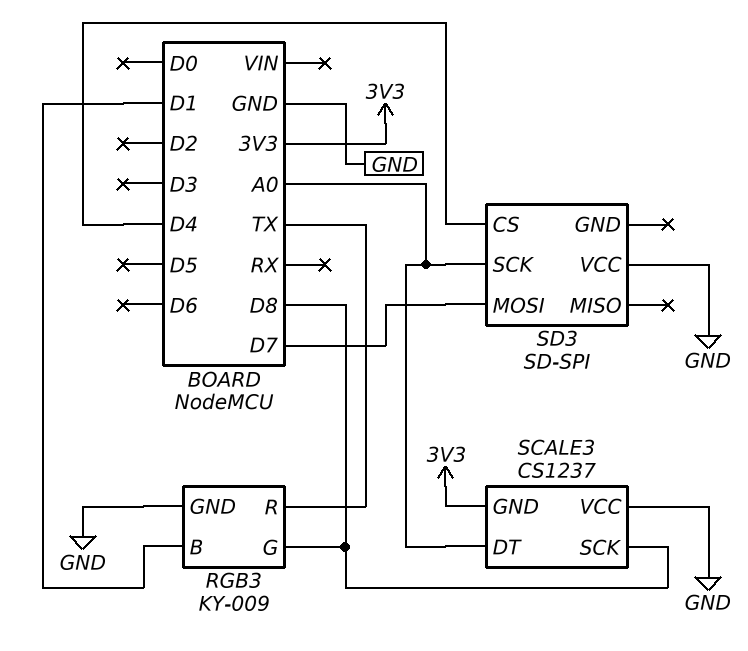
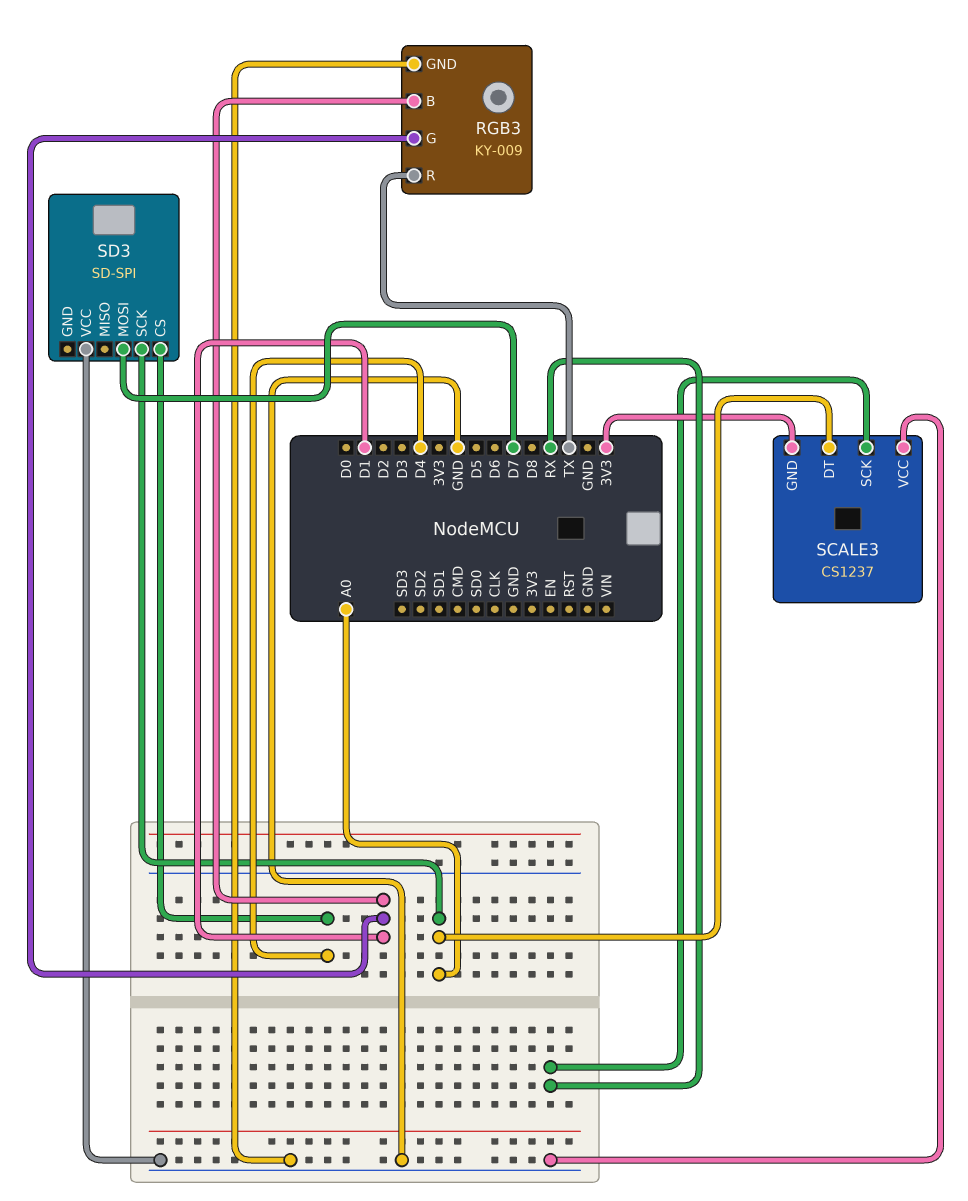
RGB3 pin G: D8 -> D1
SCALE3 pin SCK: D8 -> RX

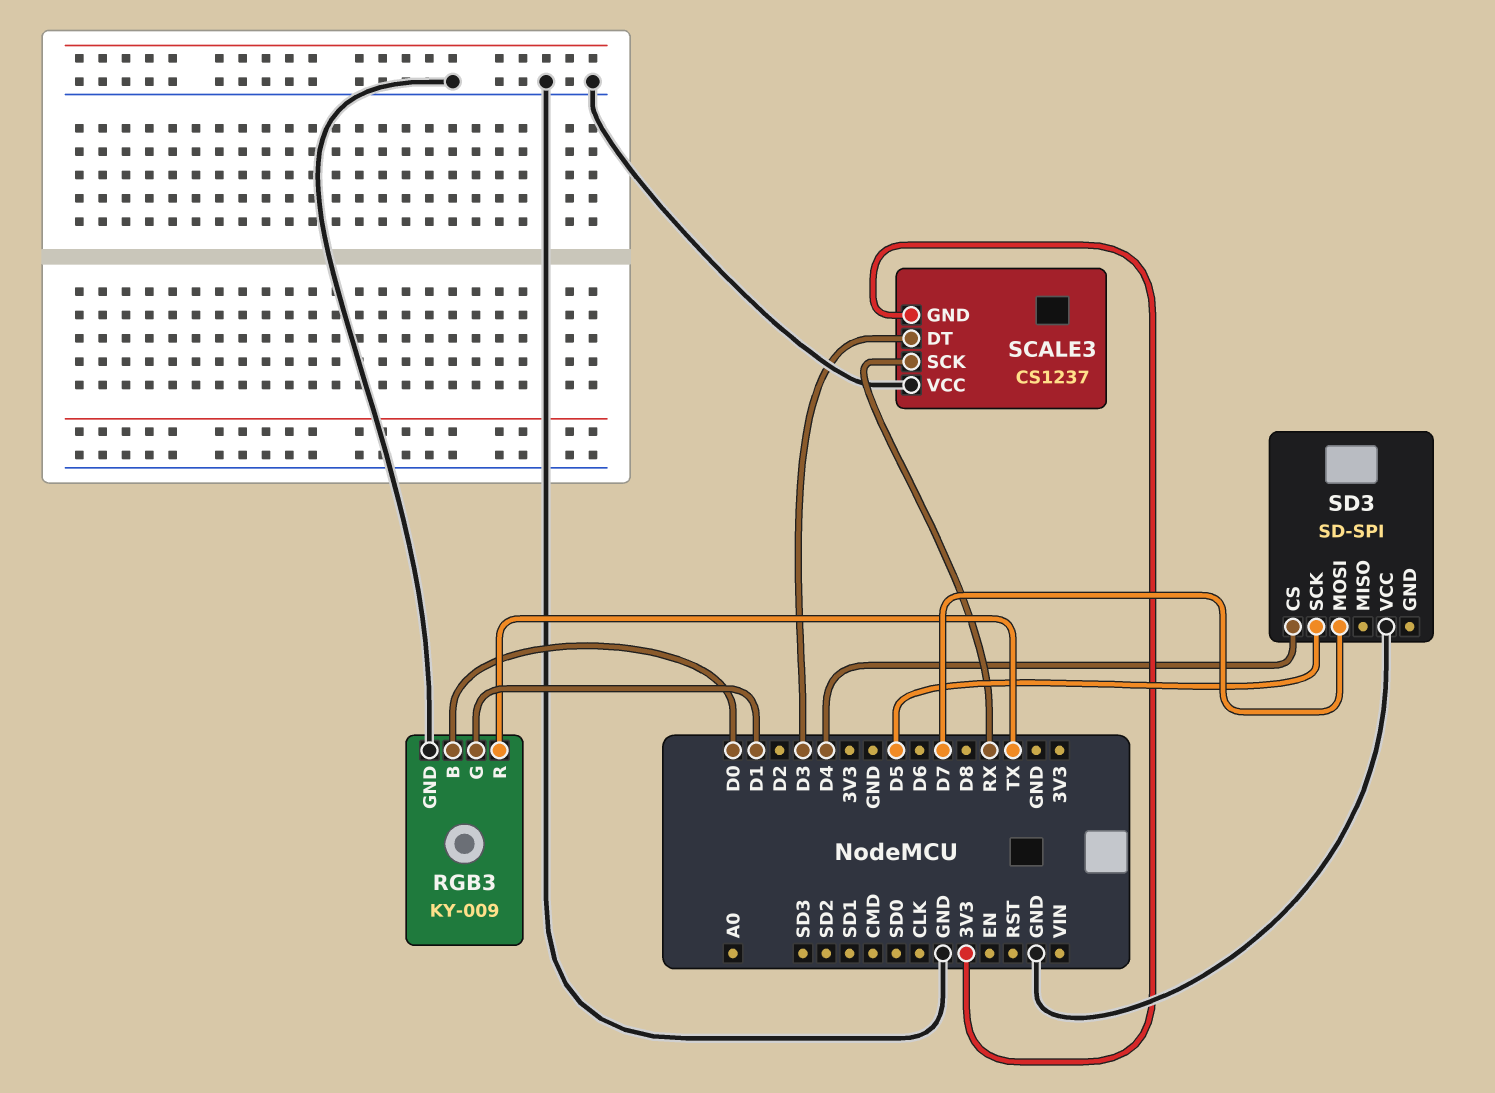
RGB3 pin B: D1 -> D0
SCALE3 pin DT: A0 -> D3
SD3 pin SCK: A0 -> D5

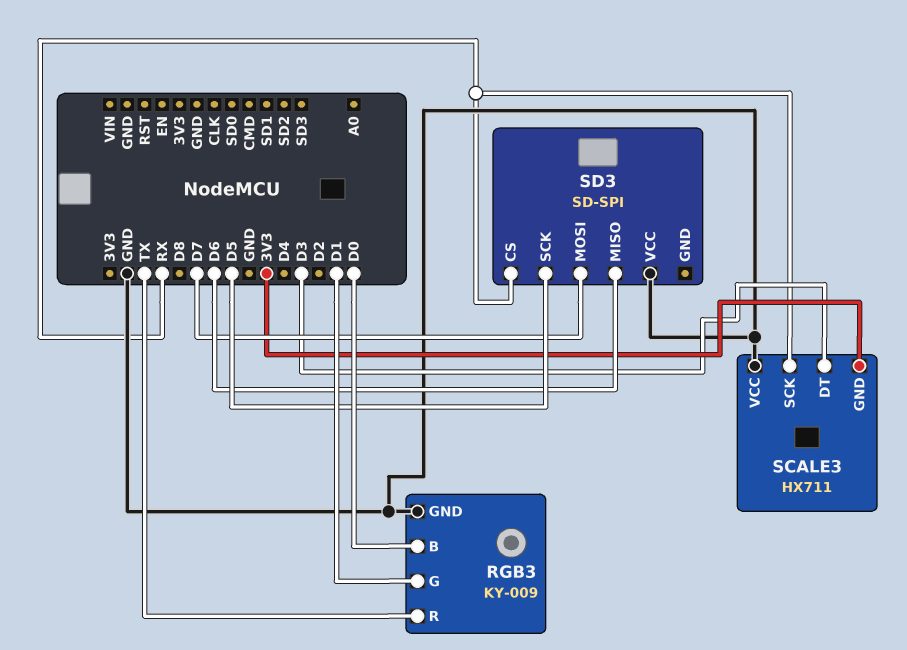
SCALE3: CS1237 -> HX711
SD3 pin CS: D4 -> RX
SD3 pin MISO: none -> D6

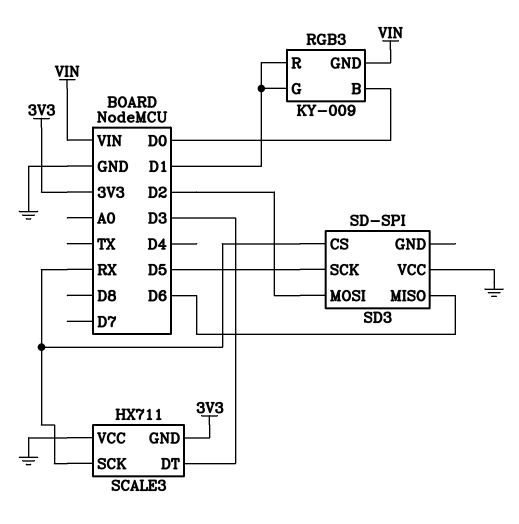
RGB3 pin GND: GND -> VIN
RGB3 pin R: TX -> D1
SD3 pin MOSI: D7 -> D2

